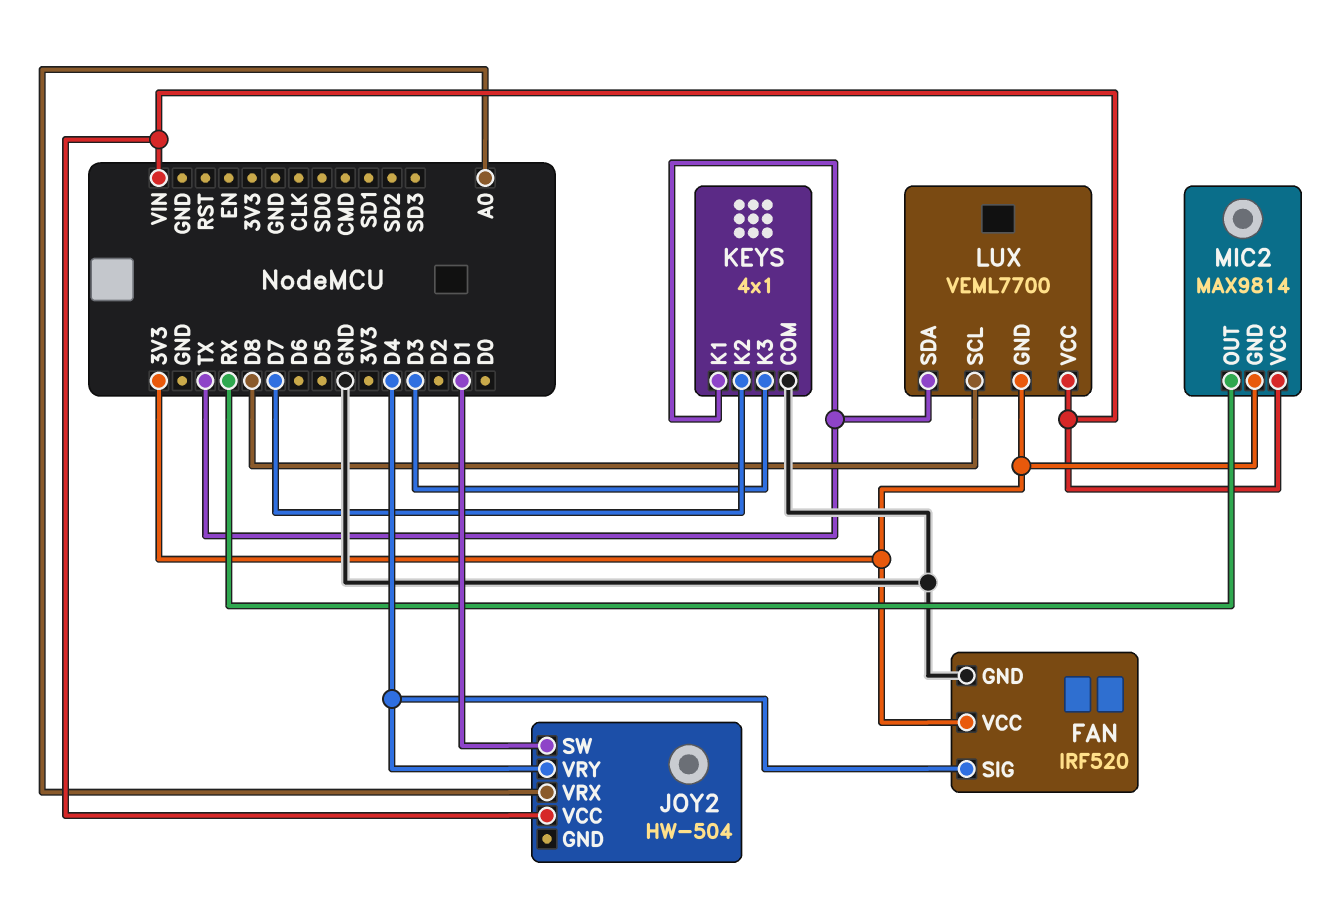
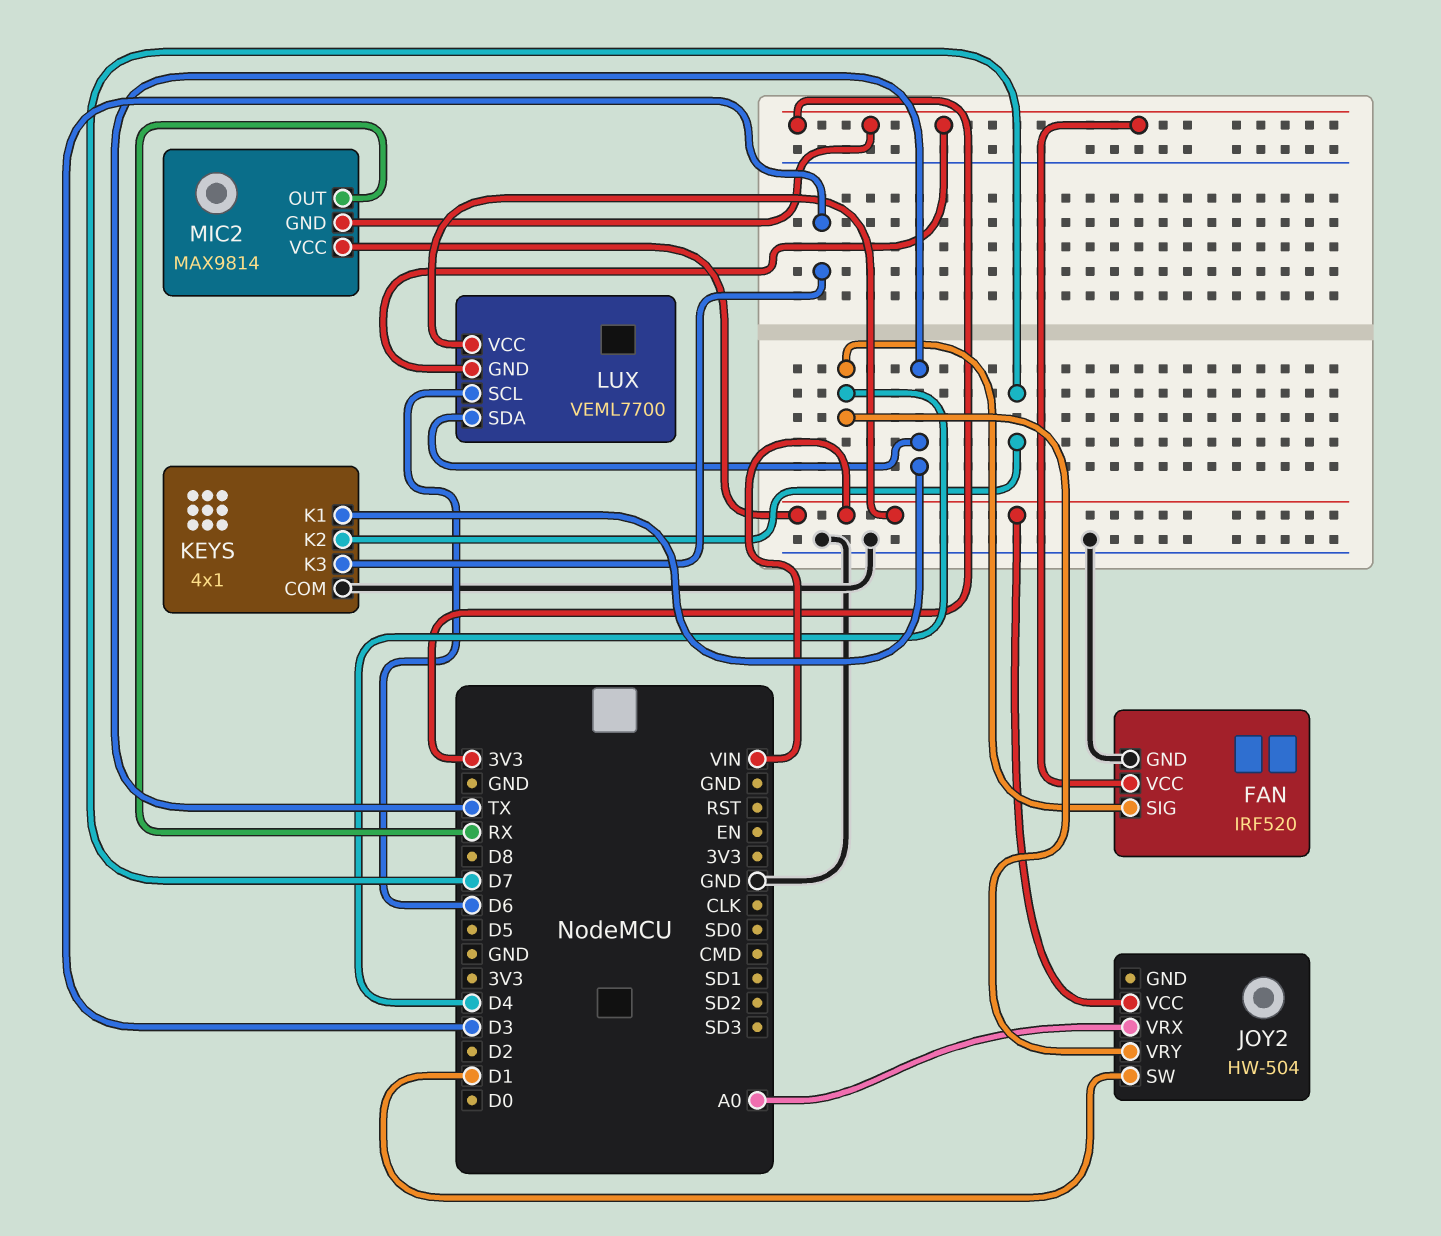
LUX pin SCL: D8 -> D6

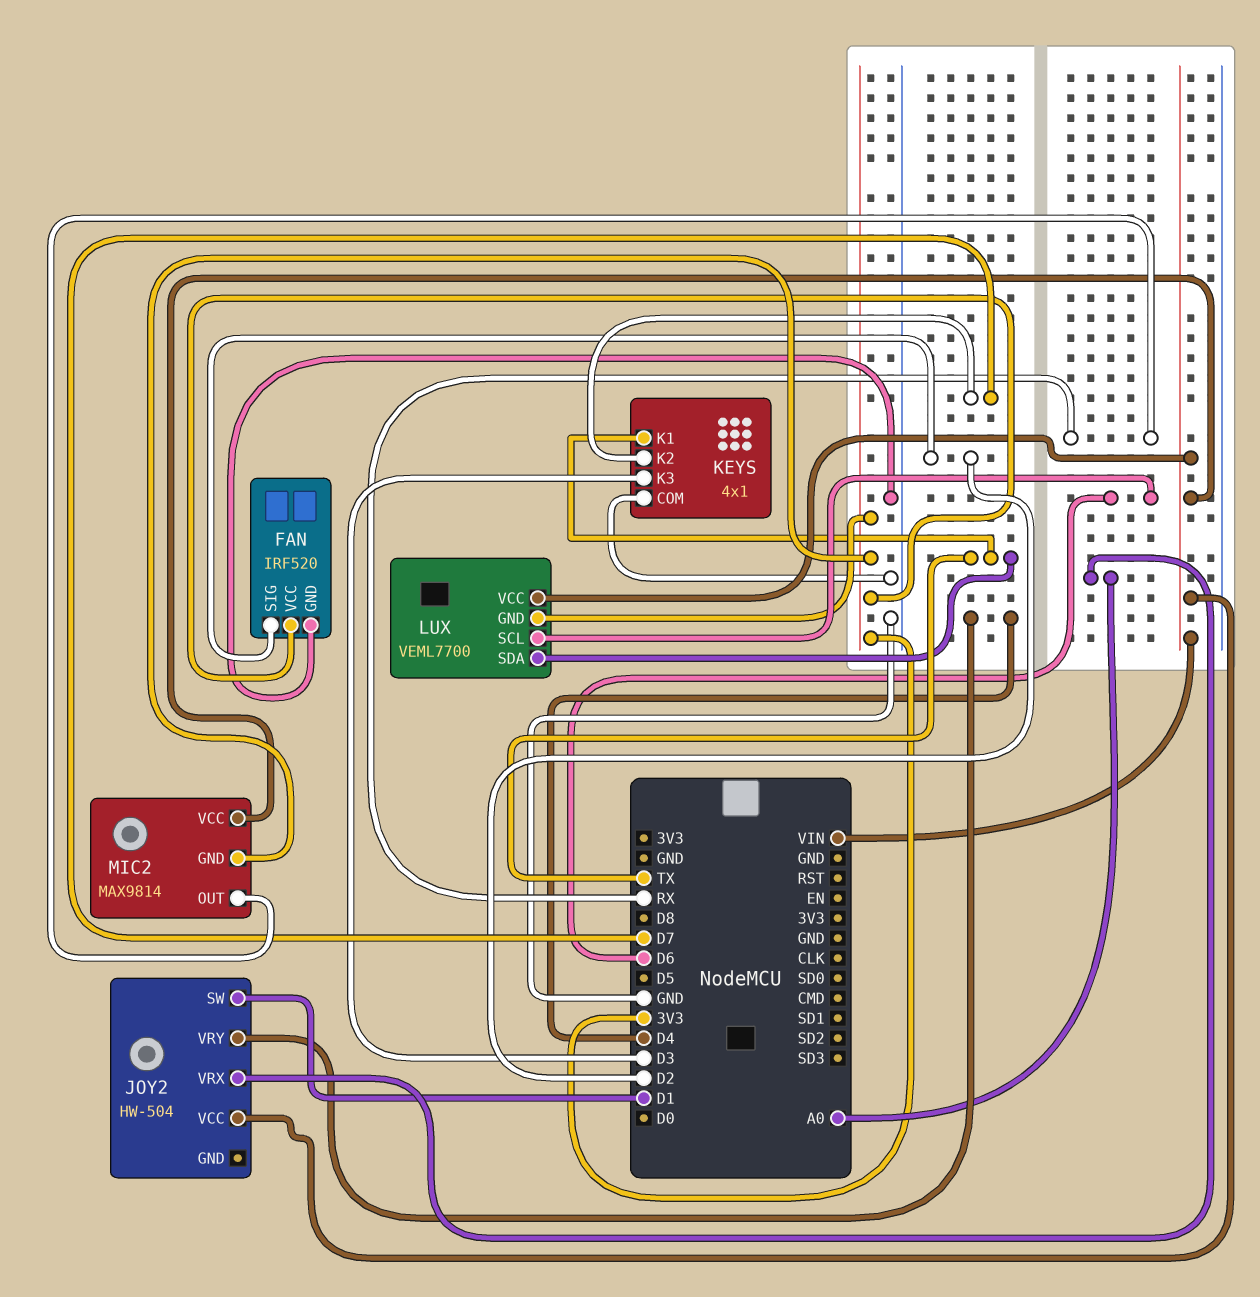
FAN pin SIG: D4 -> D2

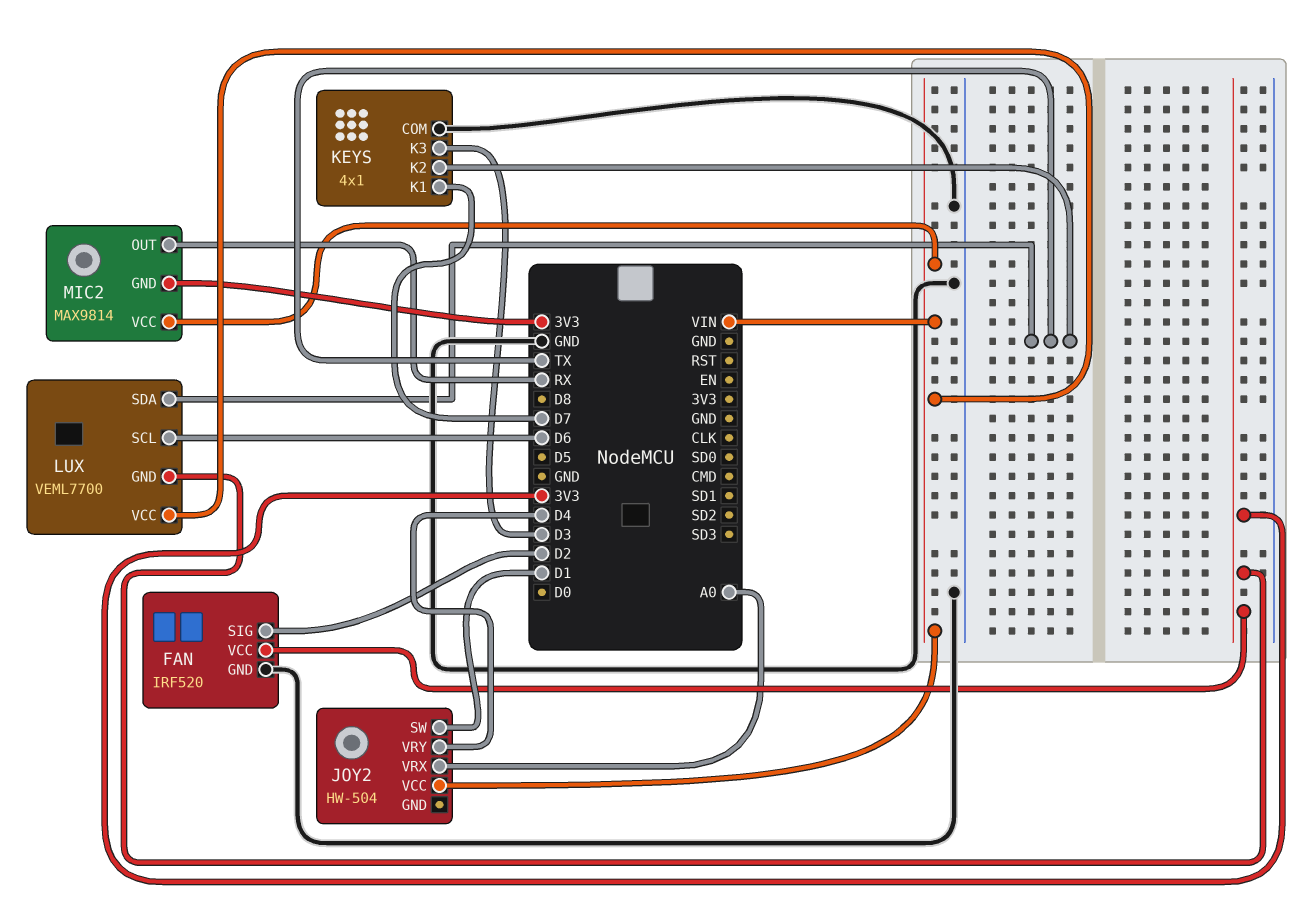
KEYS pin K1: TX -> D7
KEYS pin K2: D7 -> TX

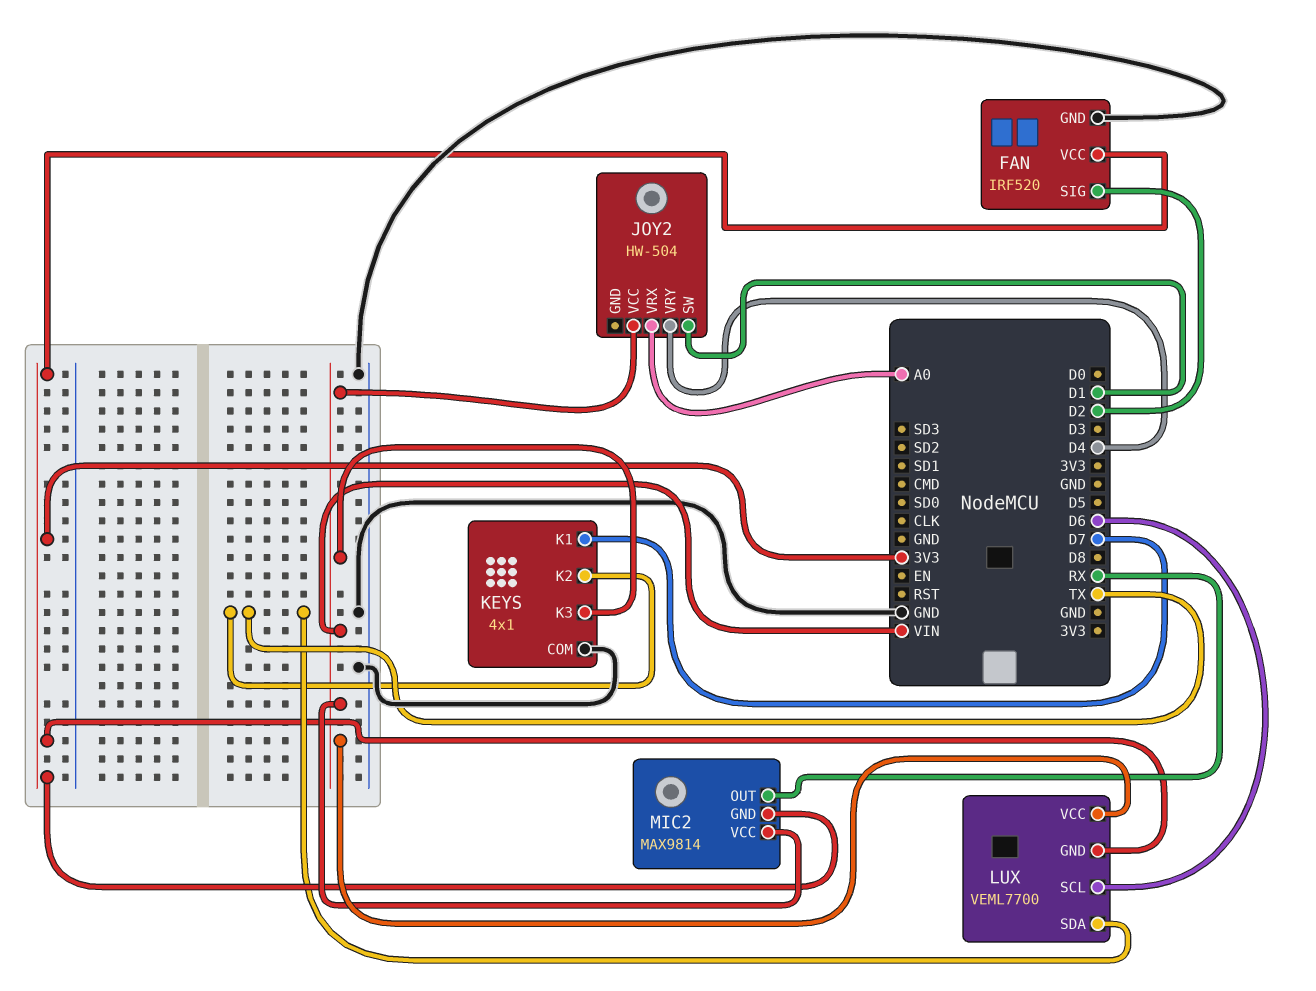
KEYS pin K3: D3 -> VIN

